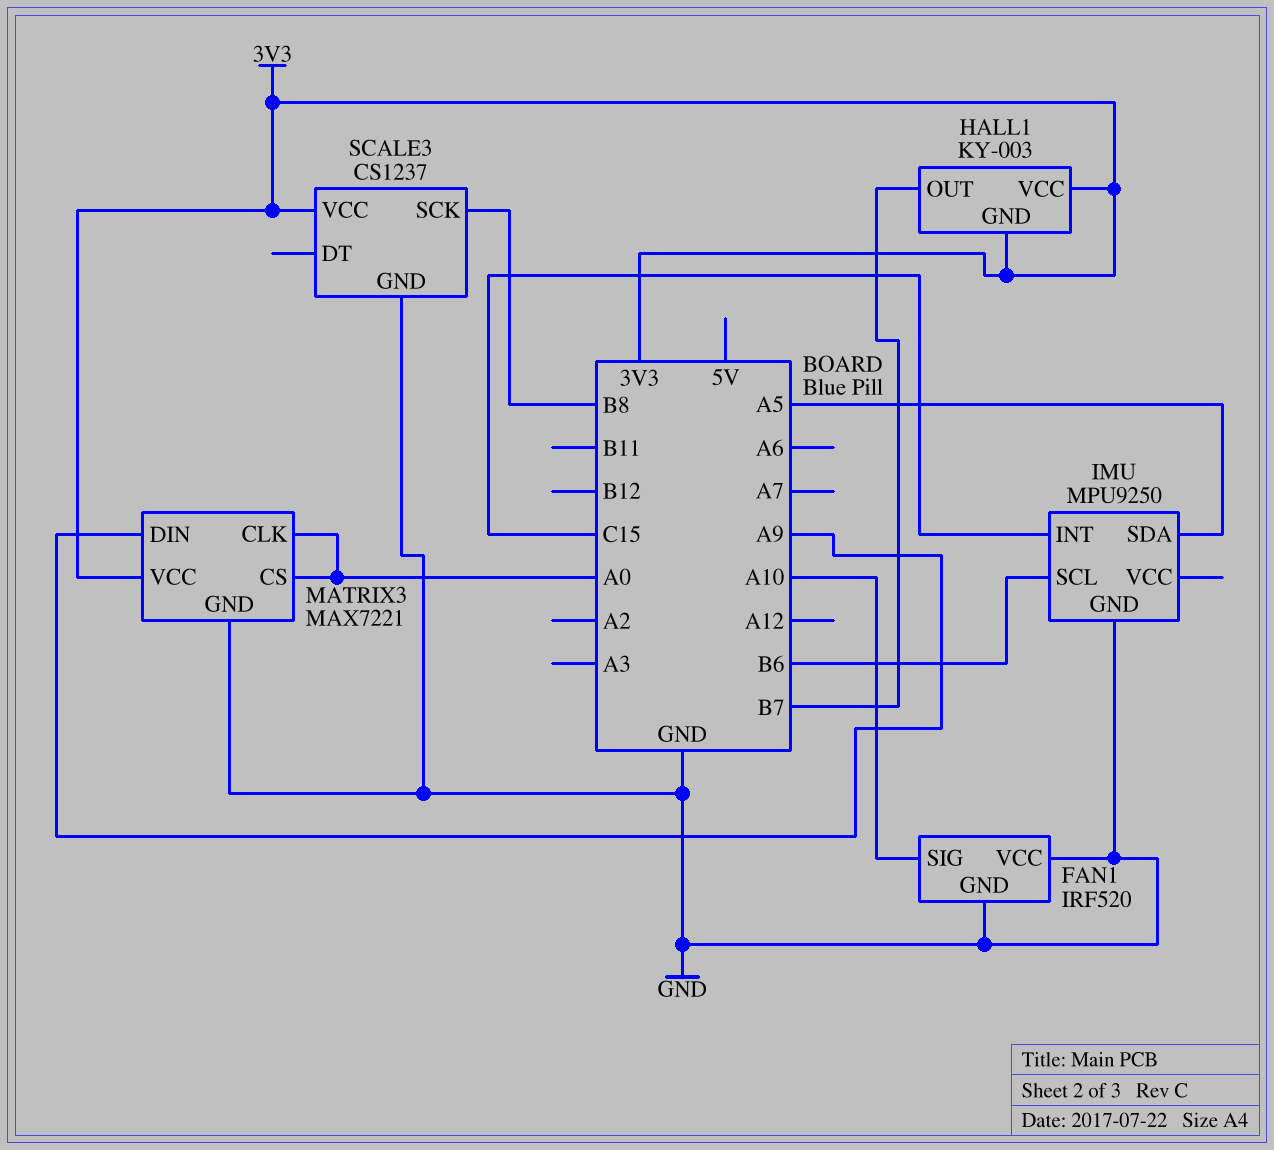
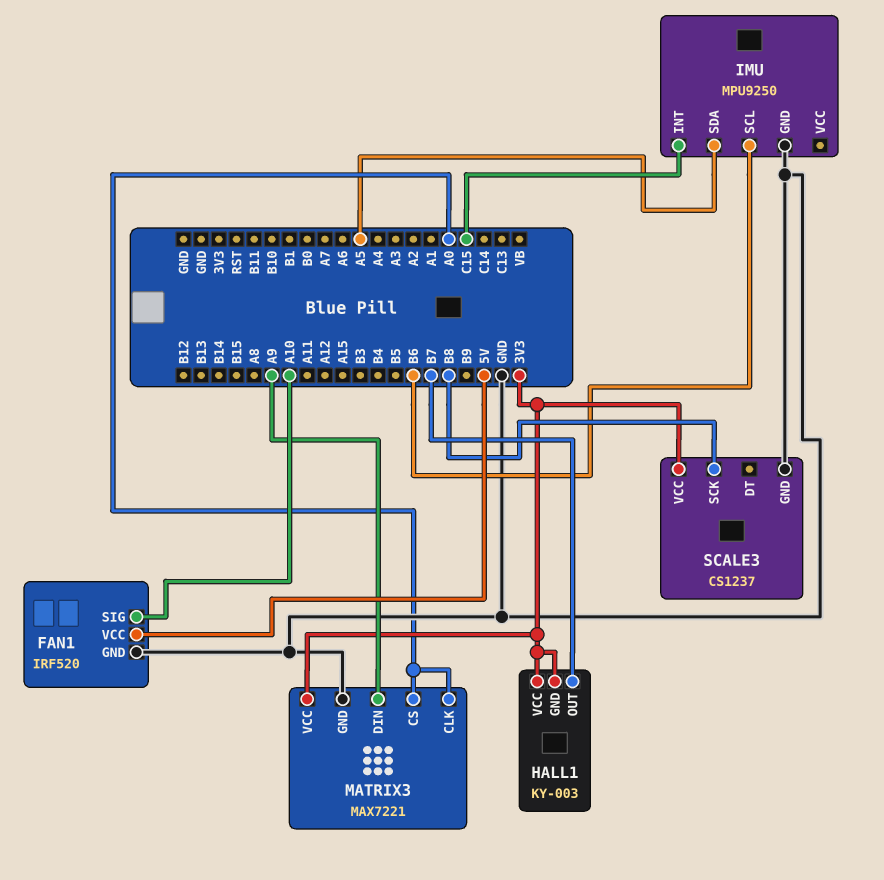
FAN1 pin VCC: GND -> 5V

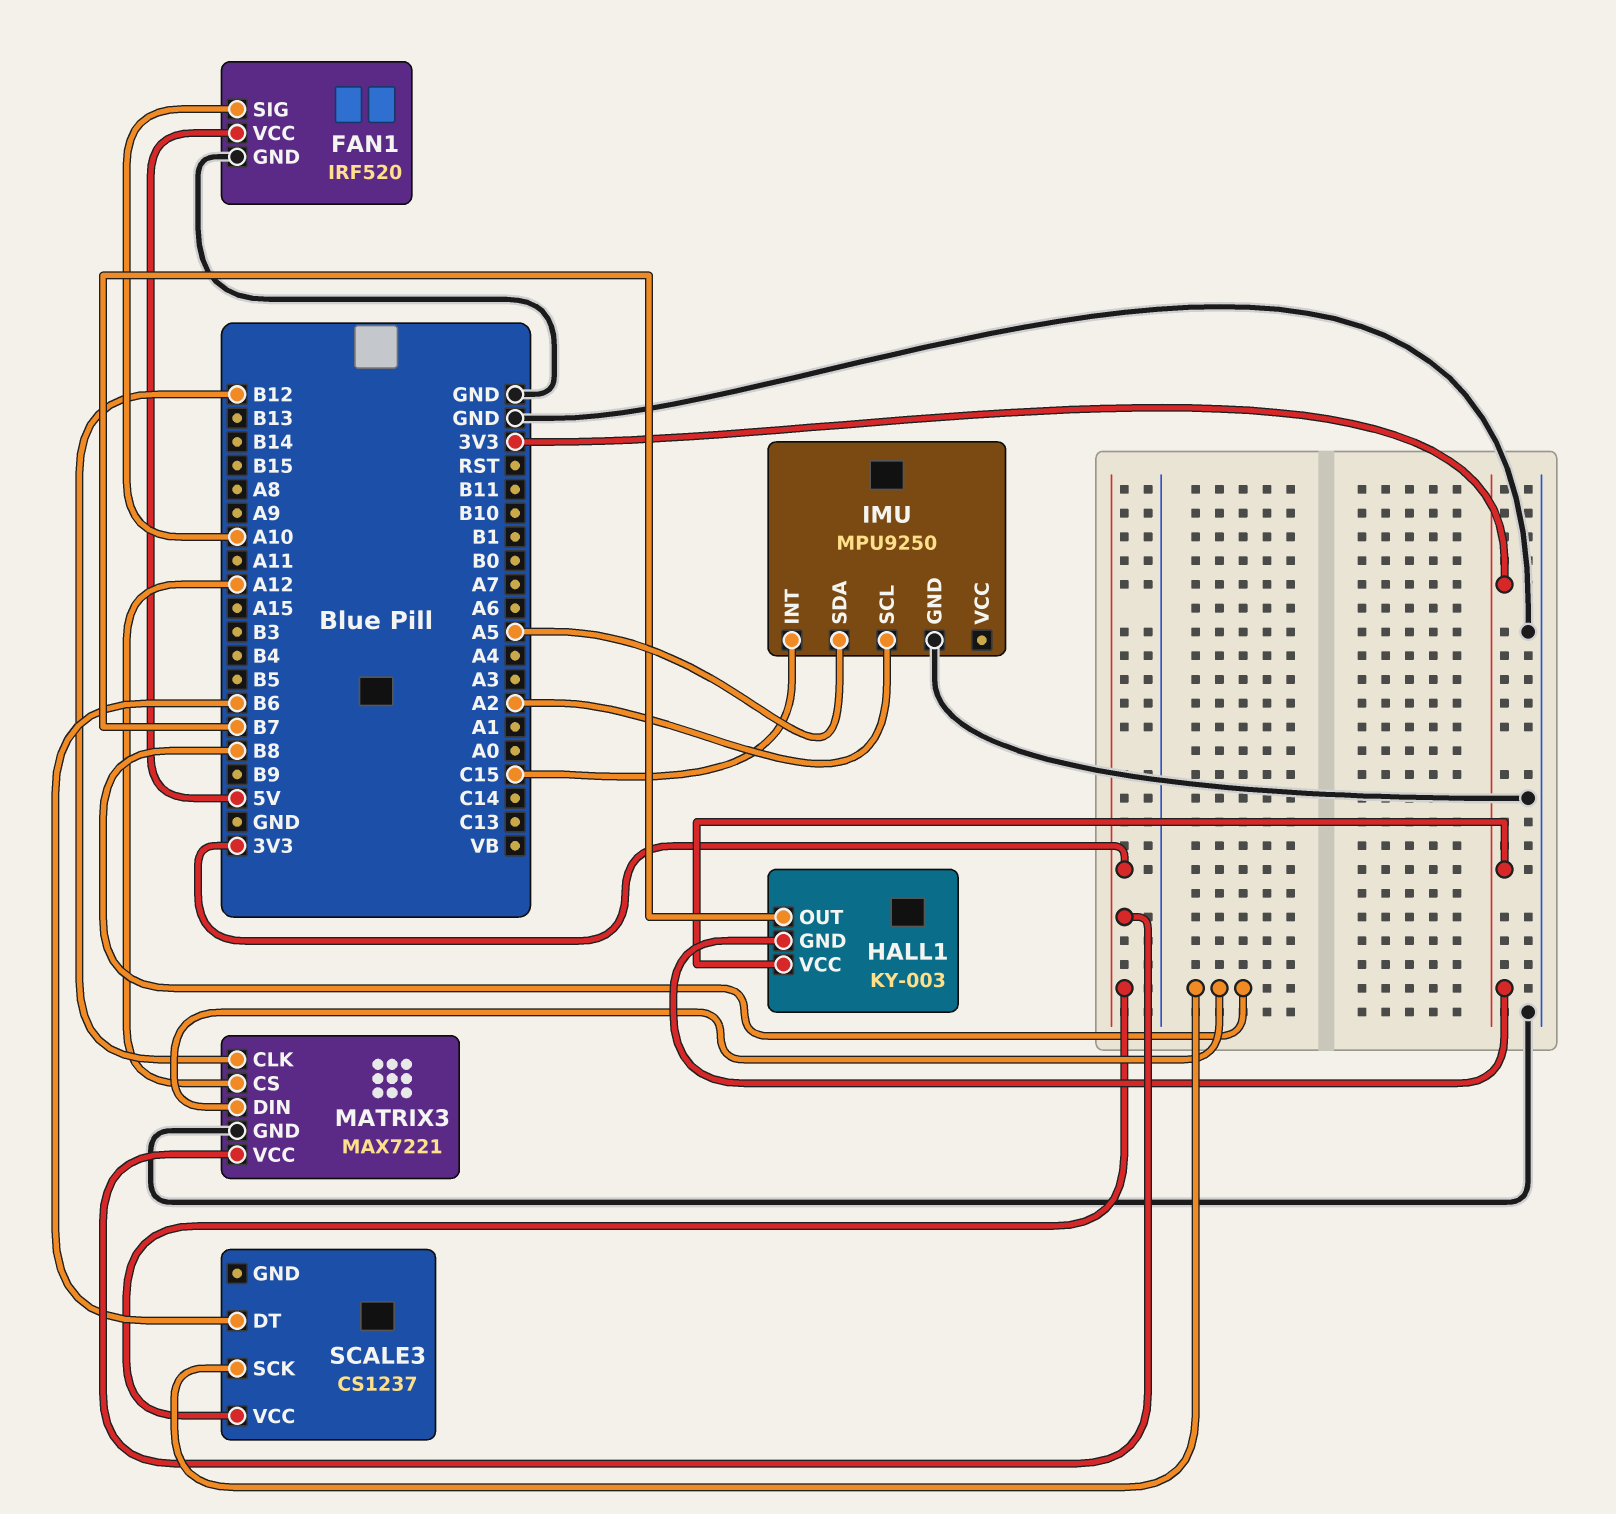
IMU pin SCL: B6 -> A2
MATRIX3 pin CLK: A0 -> B12
MATRIX3 pin CS: A0 -> A12
MATRIX3 pin DIN: A9 -> B8
SCALE3 pin DT: none -> B6
SCALE3 pin GND: GND -> none

